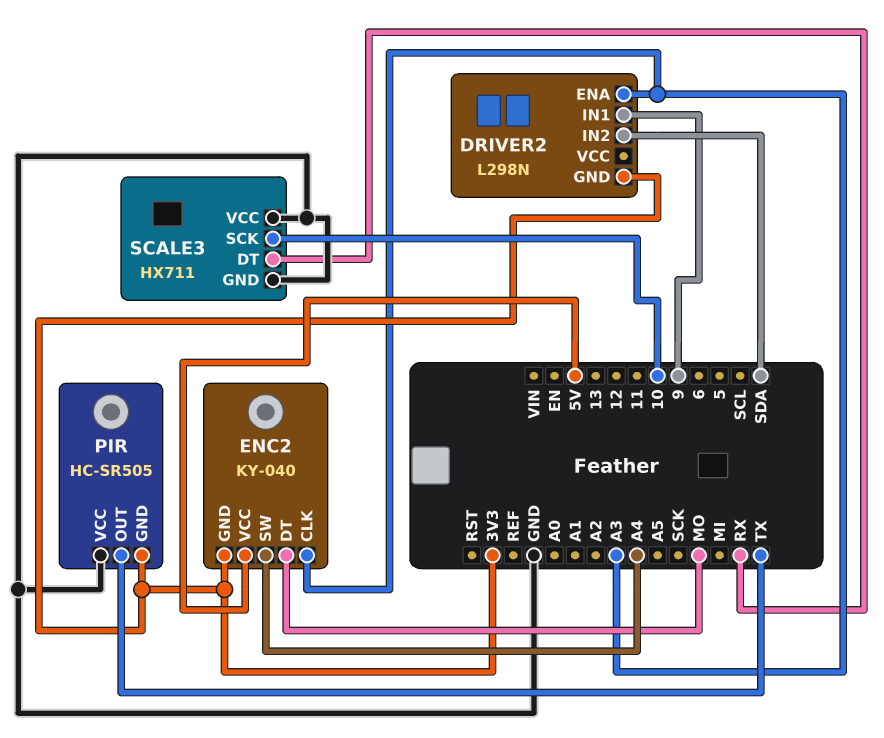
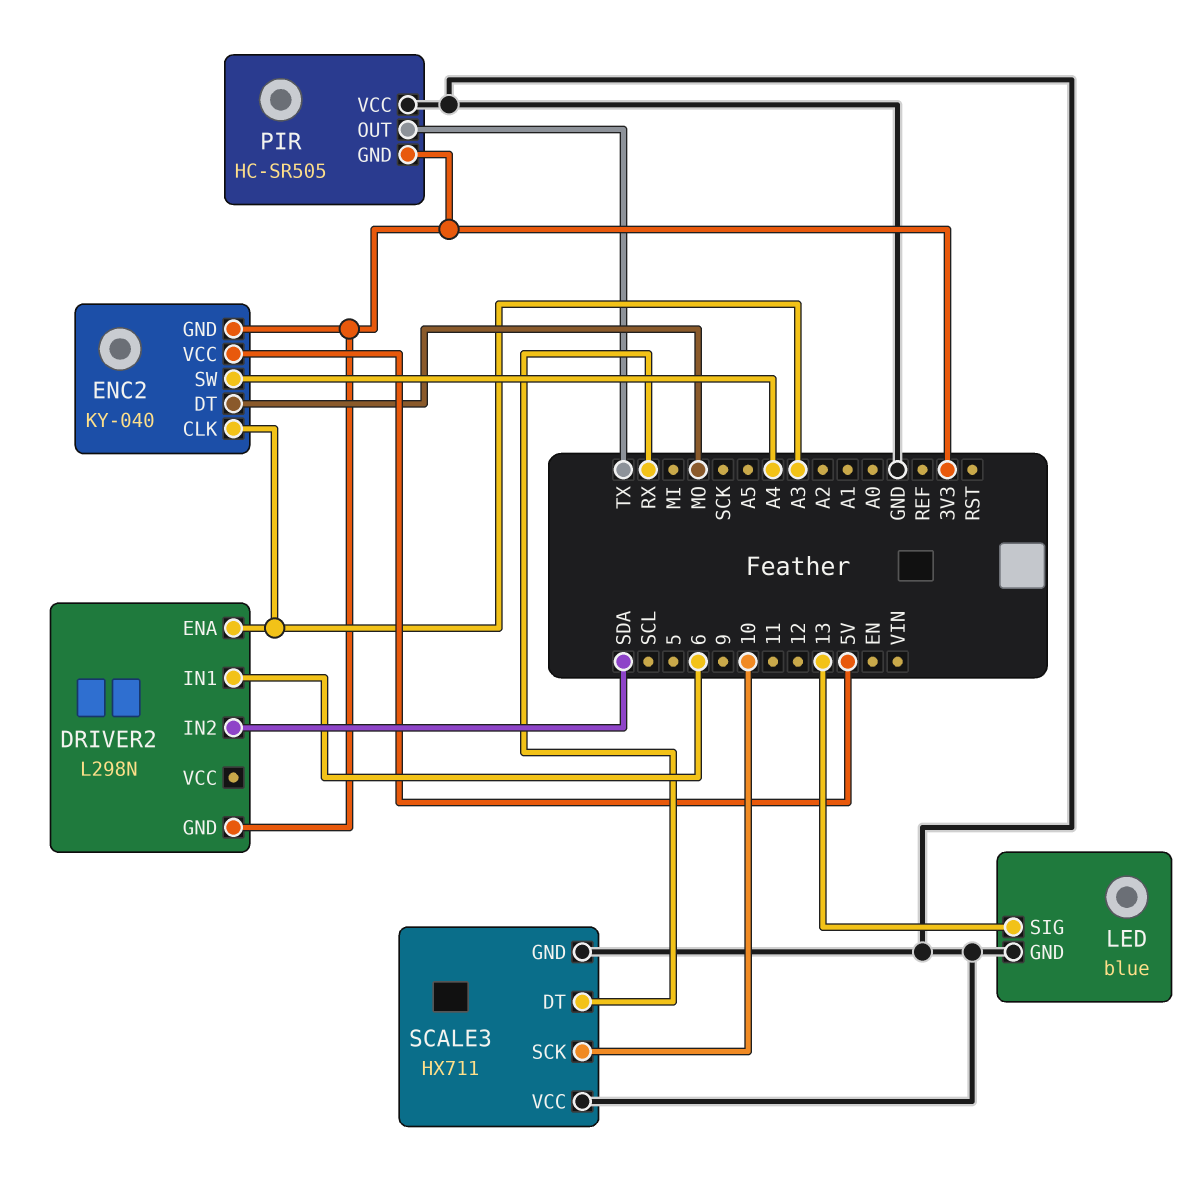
DRIVER2 pin IN1: 9 -> 6
LED: none -> blue
LED pin GND: none -> GND
LED pin SIG: none -> 13

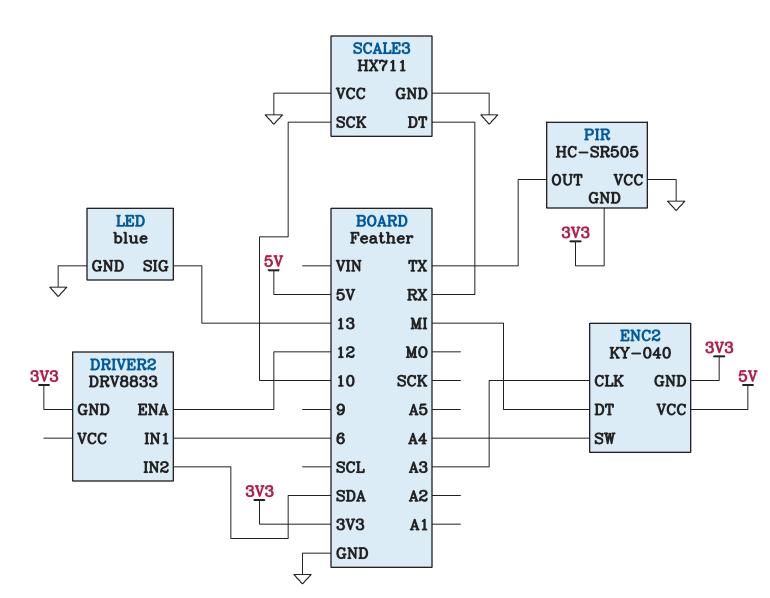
DRIVER2: L298N -> DRV8833
DRIVER2 pin ENA: A3 -> 12
ENC2 pin DT: MO -> MI

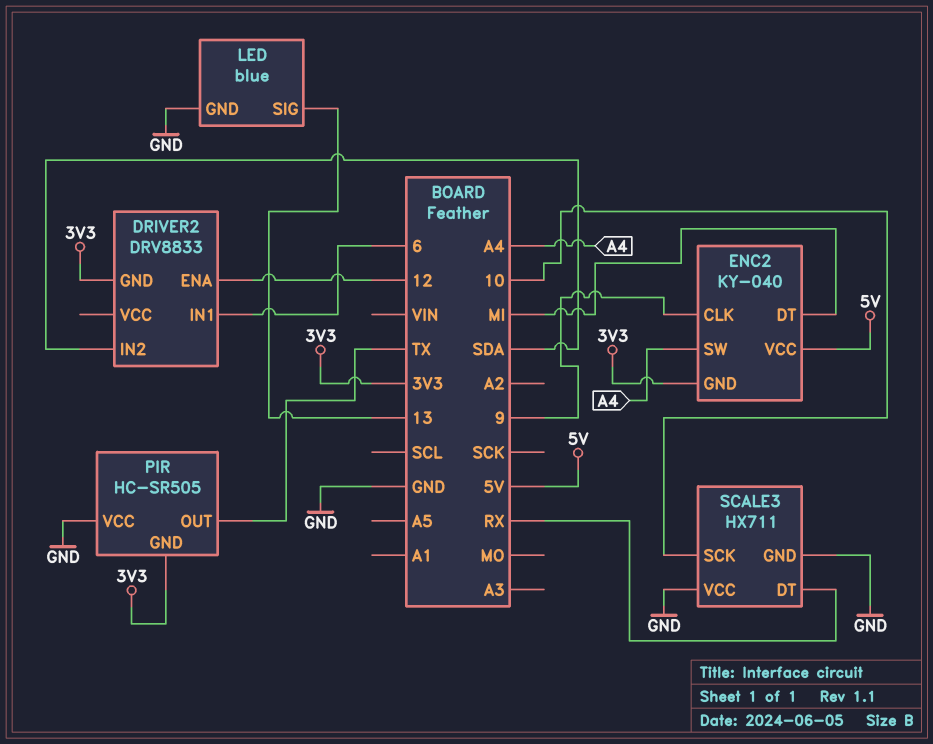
ENC2 pin CLK: A3 -> 9

